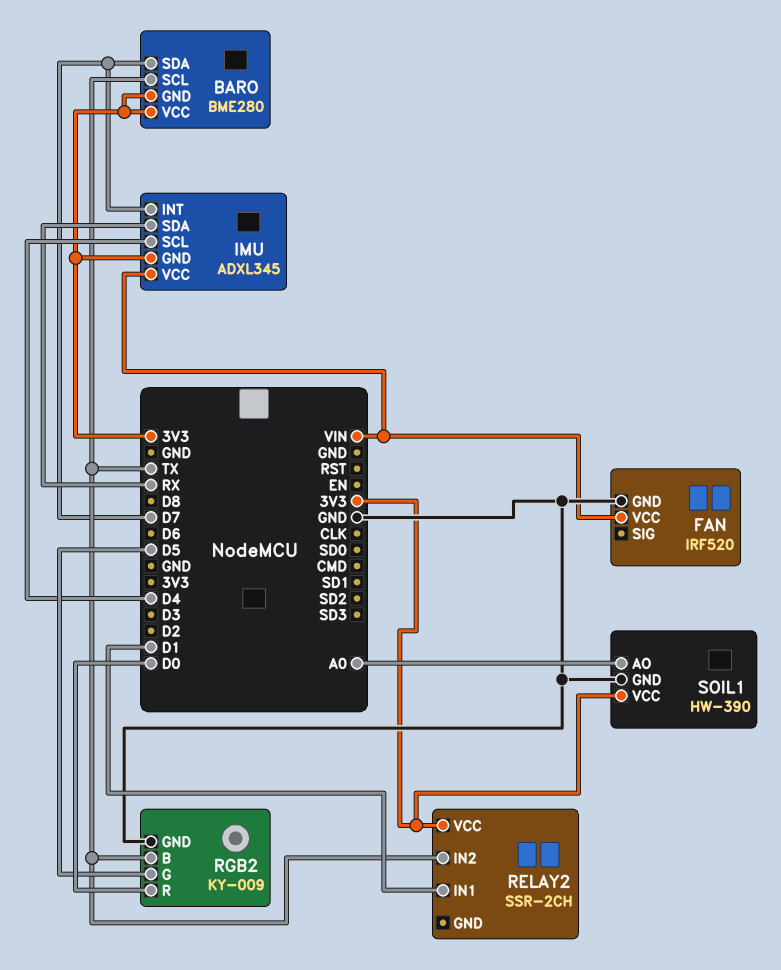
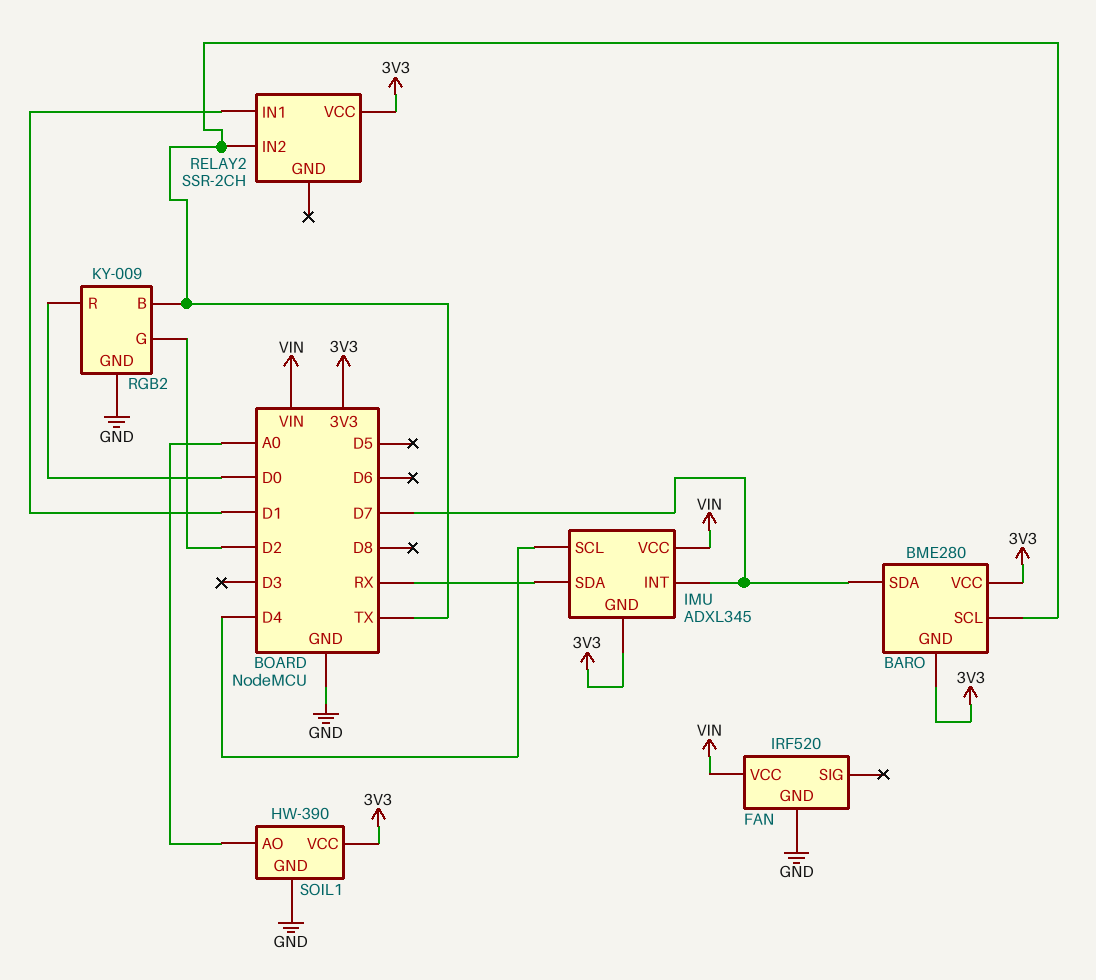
RGB2 pin G: D5 -> D2

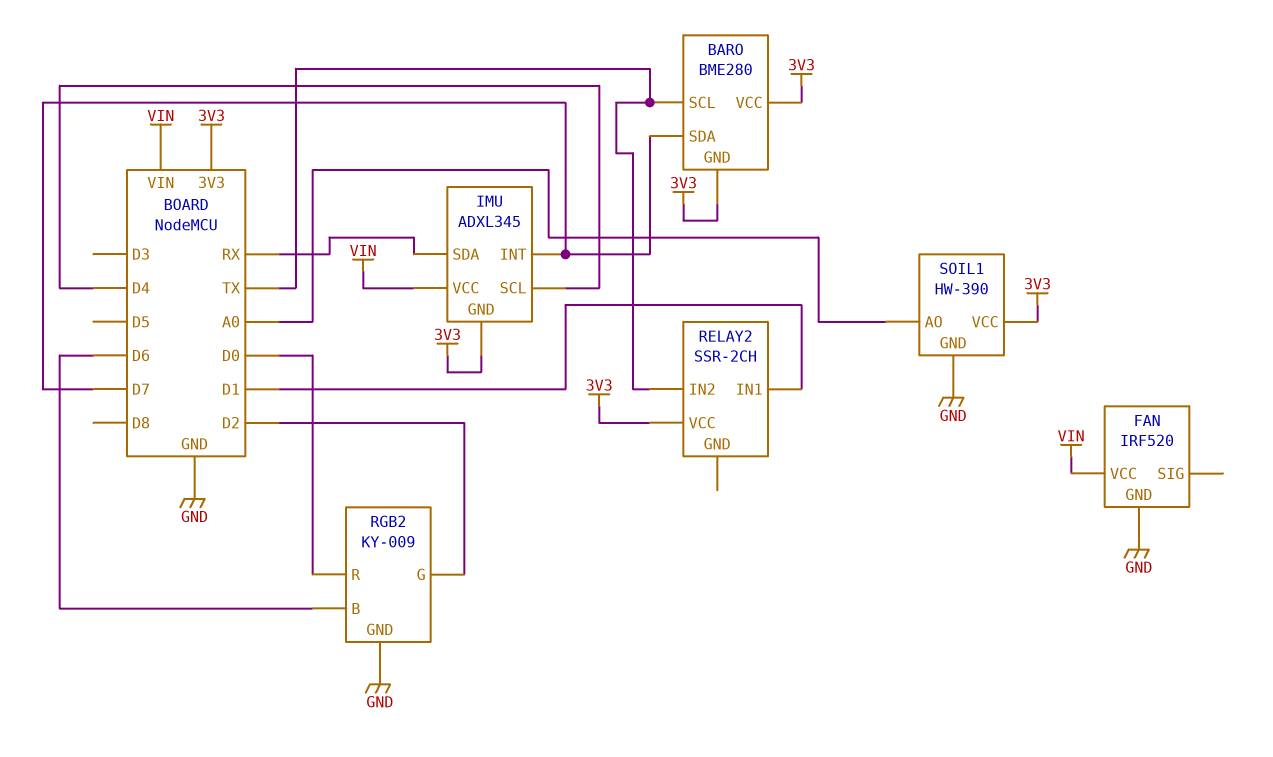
RGB2 pin B: TX -> D6

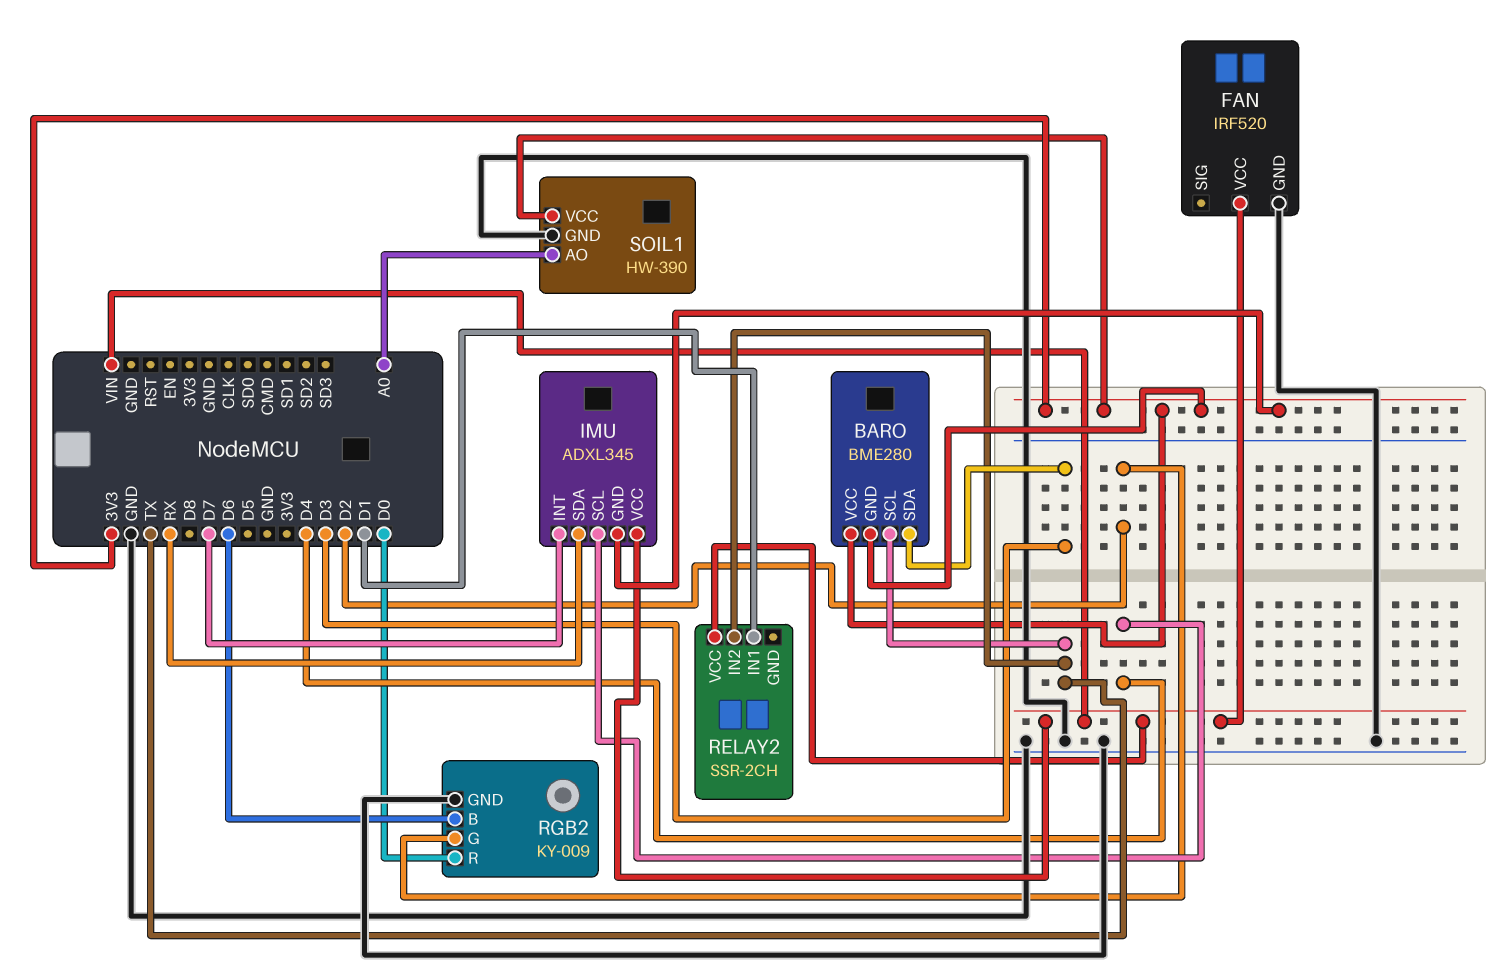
BARO pin SDA: D7 -> D3
RELAY2 pin VCC: 3V3 -> VIN

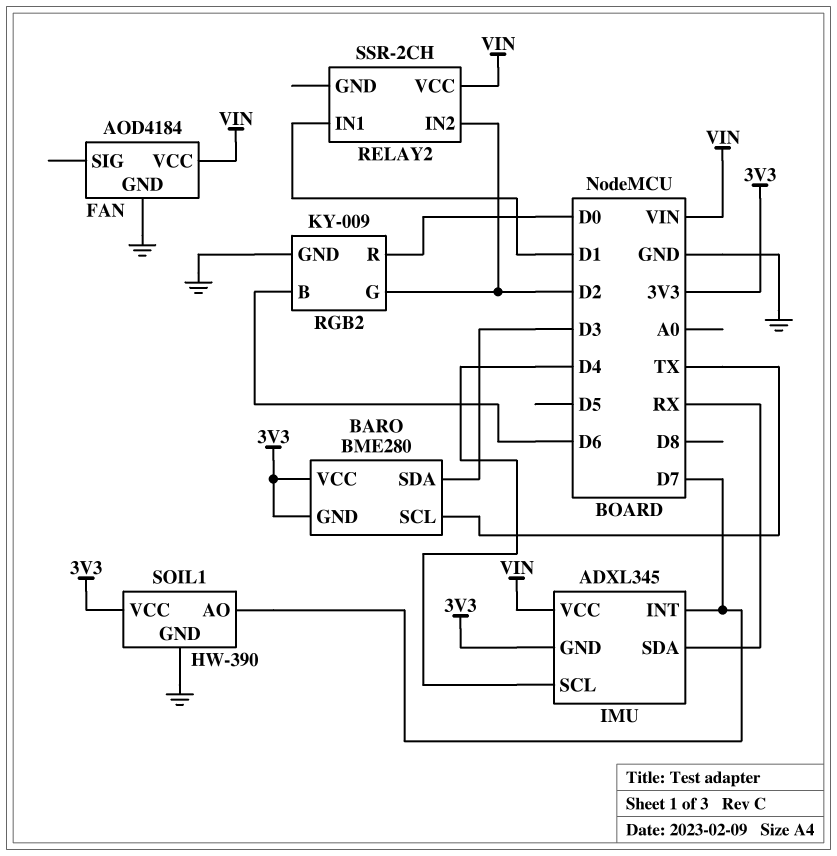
FAN: IRF520 -> AOD4184
RELAY2 pin IN2: TX -> D2
SOIL1 pin AO: A0 -> D7

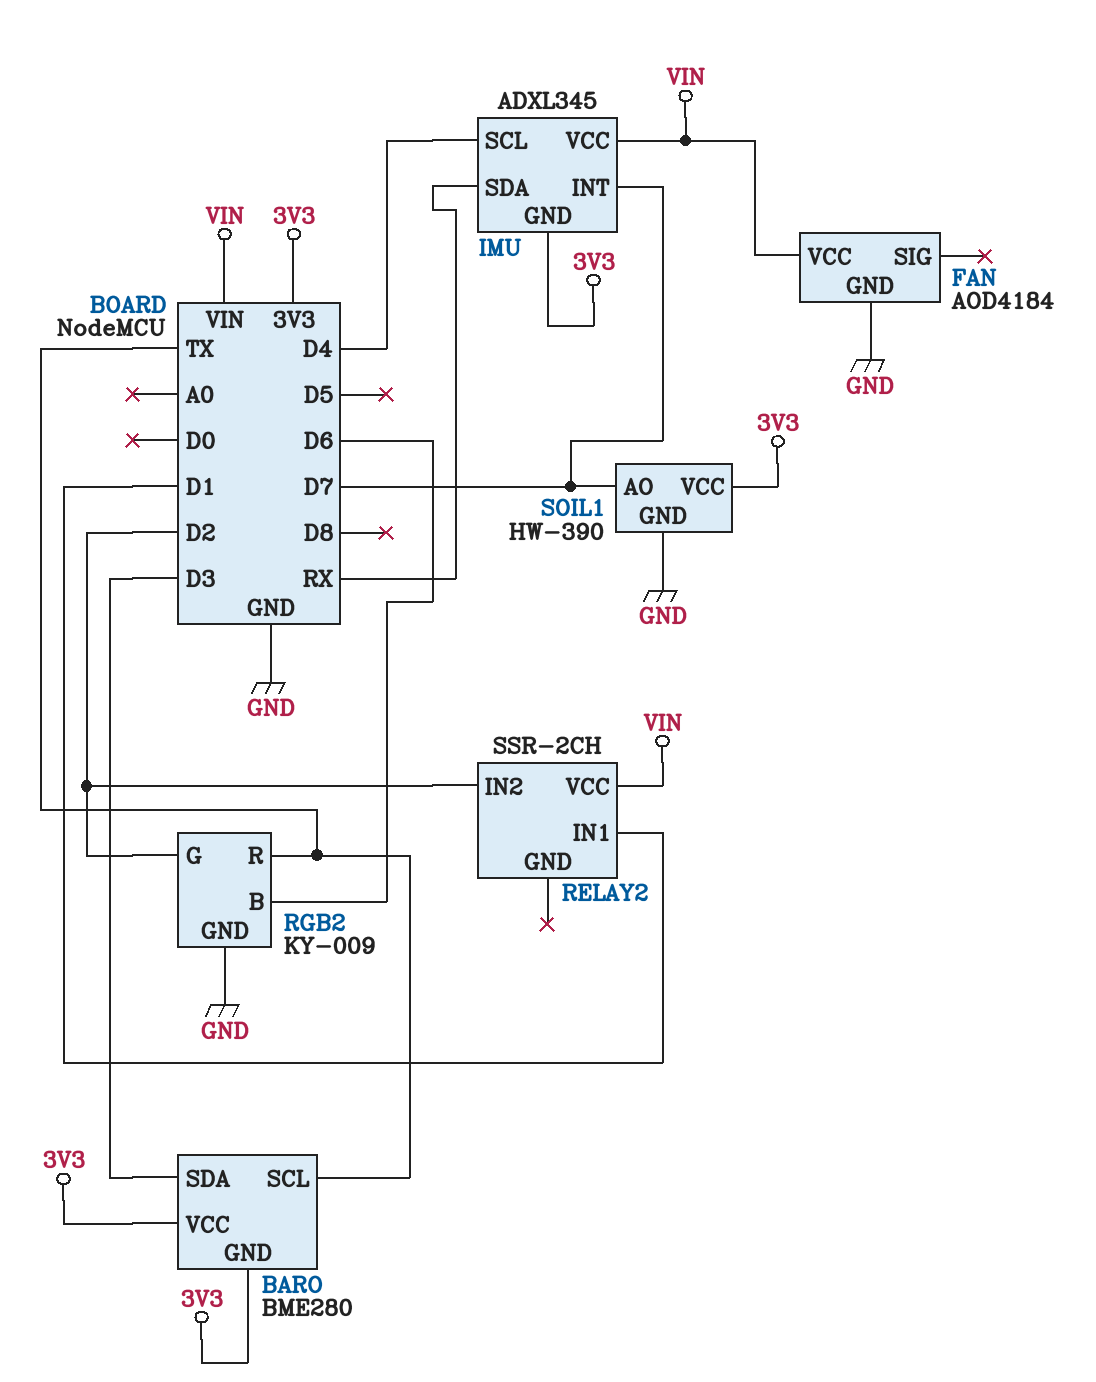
RGB2 pin R: D0 -> TX

